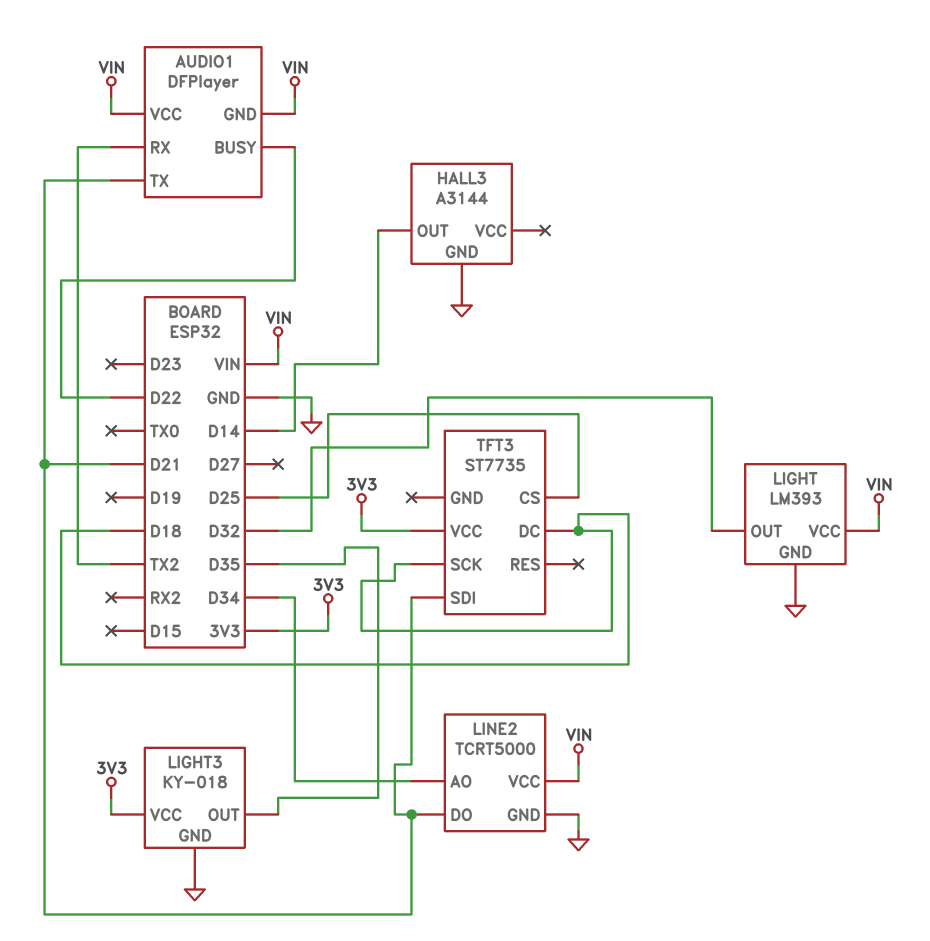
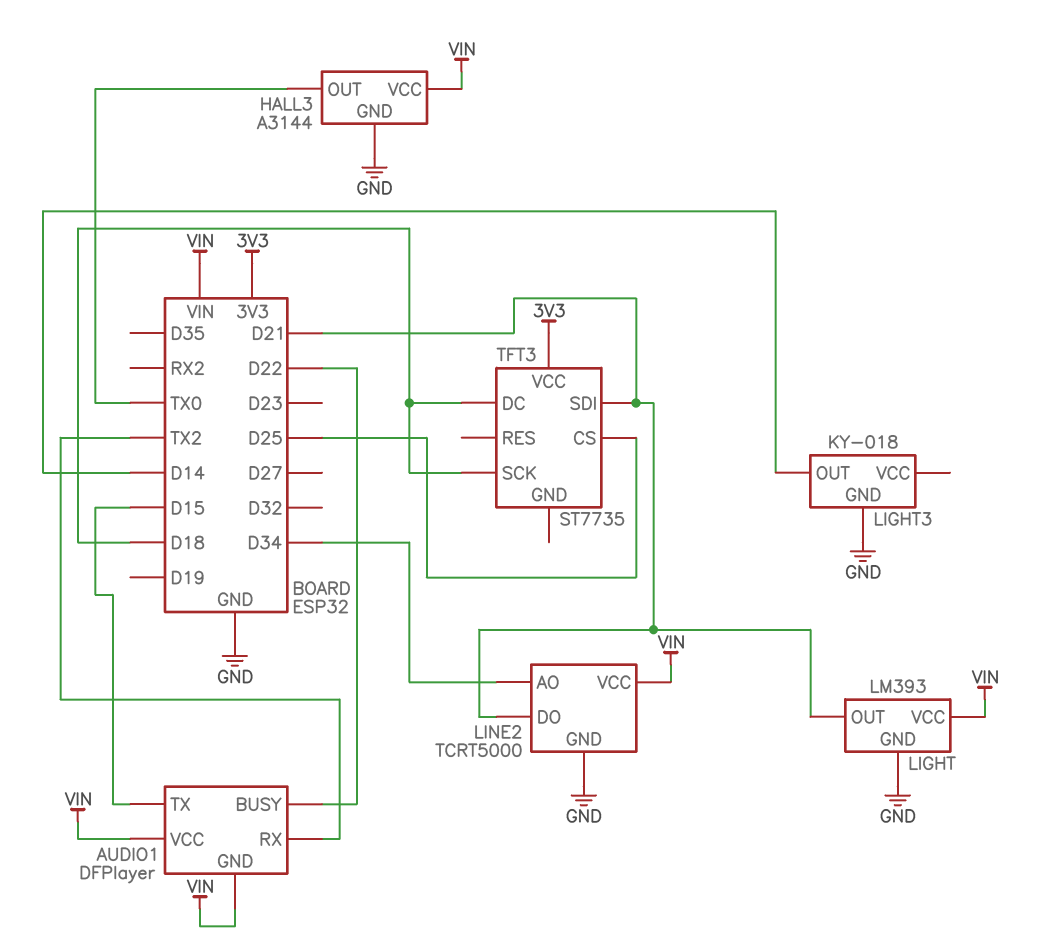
AUDIO1 pin TX: D21 -> D15
HALL3 pin OUT: D14 -> TX0
HALL3 pin VCC: none -> VIN
LIGHT pin OUT: D32 -> D21
LIGHT3 pin OUT: D35 -> D14
LIGHT3 pin VCC: 3V3 -> none

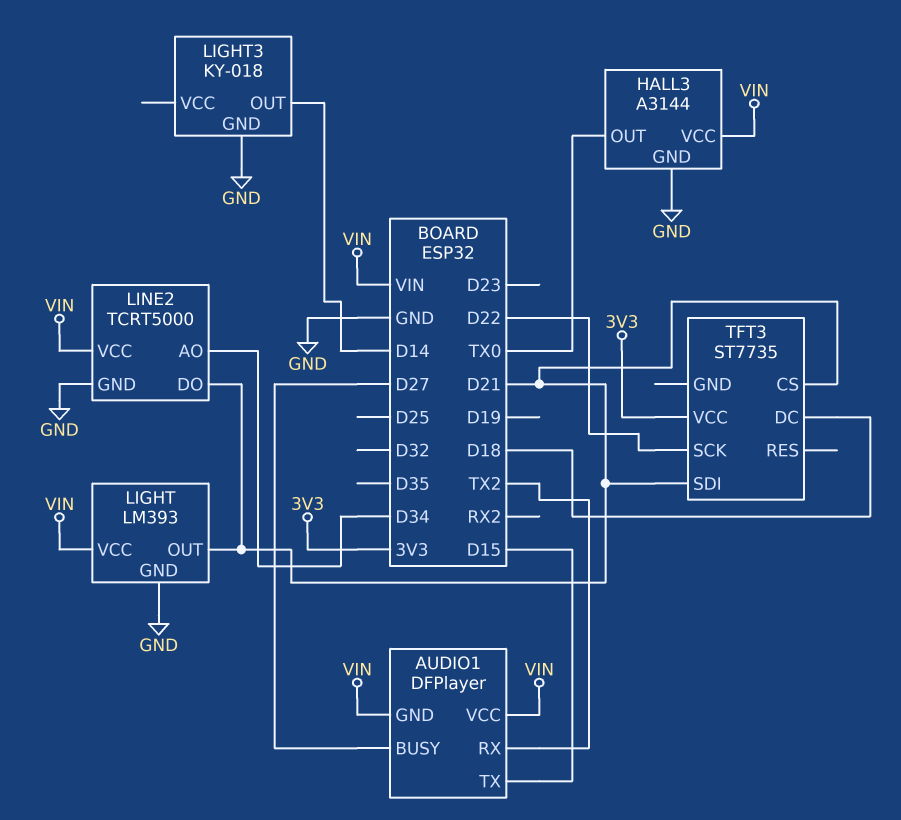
AUDIO1 pin BUSY: D22 -> D27
TFT3 pin CS: D25 -> D21
TFT3 pin SCK: D18 -> D22

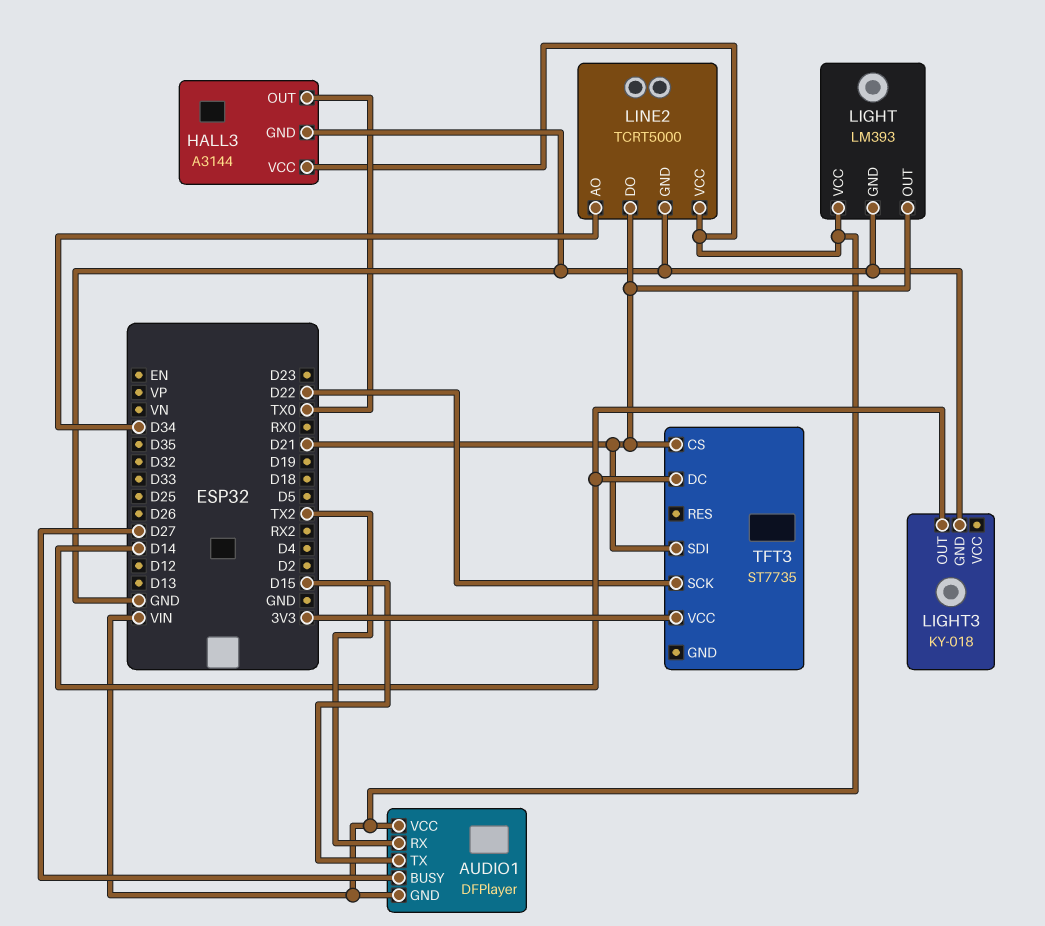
TFT3 pin DC: D18 -> D14

